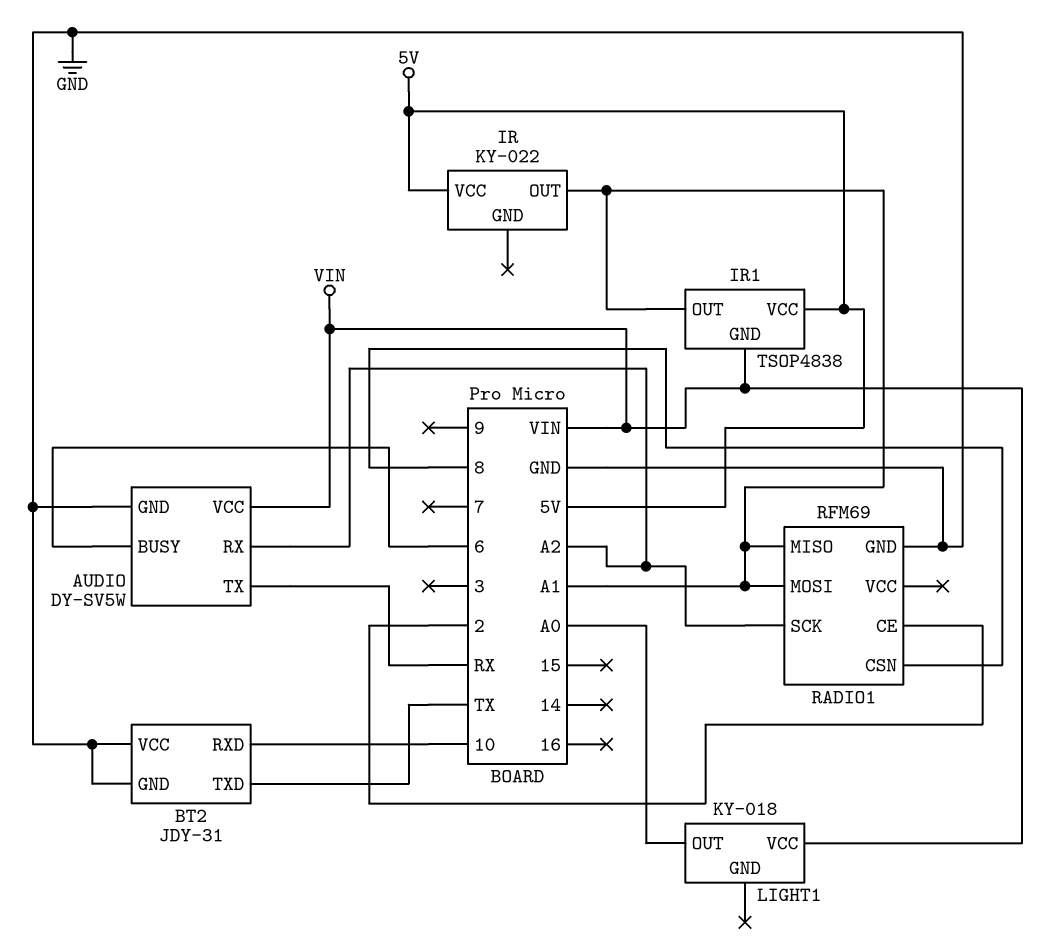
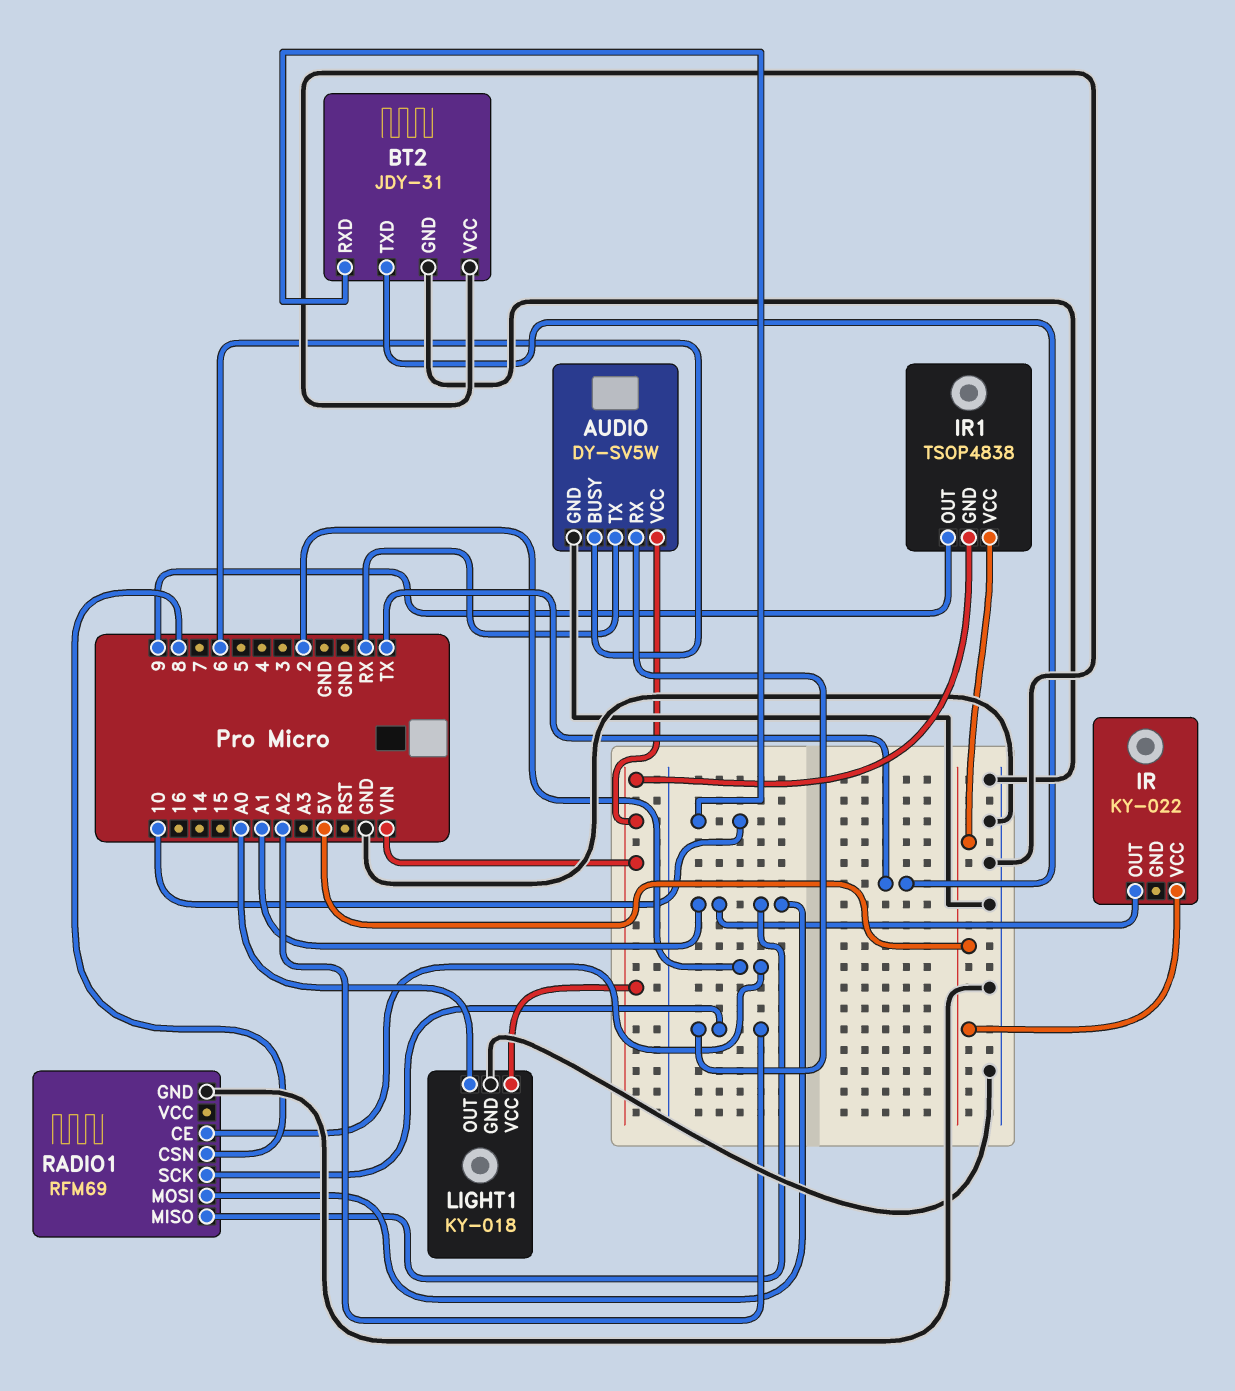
IR1 pin OUT: A1 -> 9
LIGHT1 pin GND: none -> GND

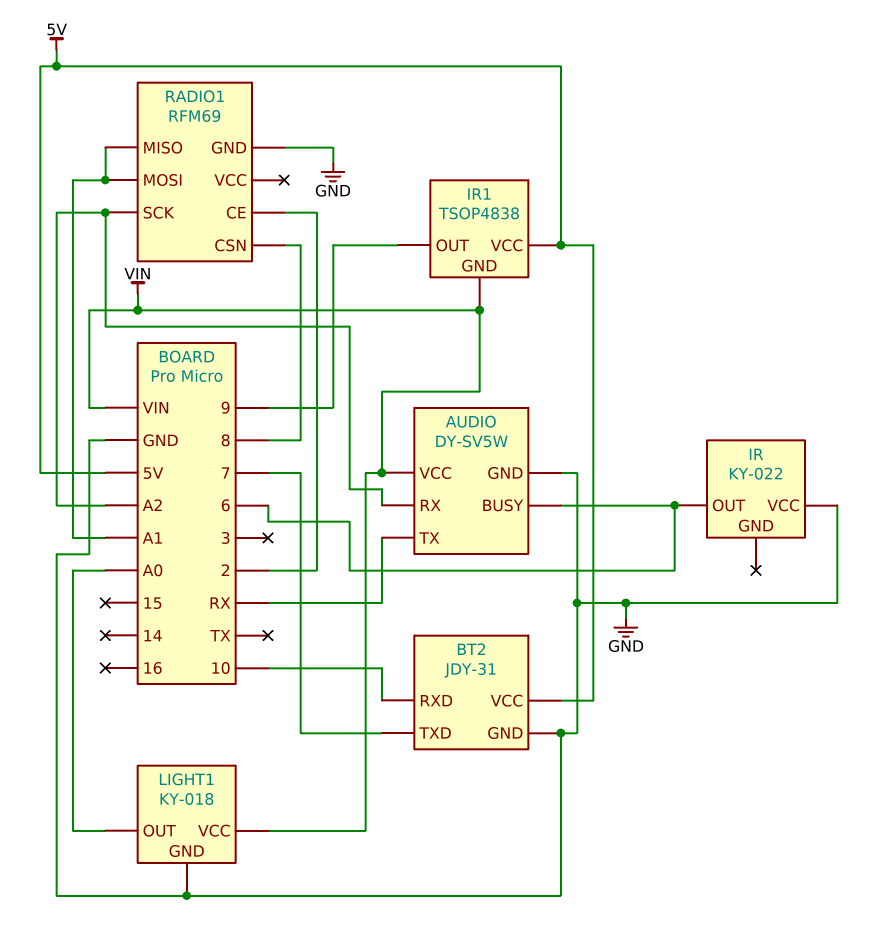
BT2 pin TXD: TX -> 7
BT2 pin VCC: GND -> 5V
IR pin OUT: A1 -> 6
IR pin VCC: 5V -> GND

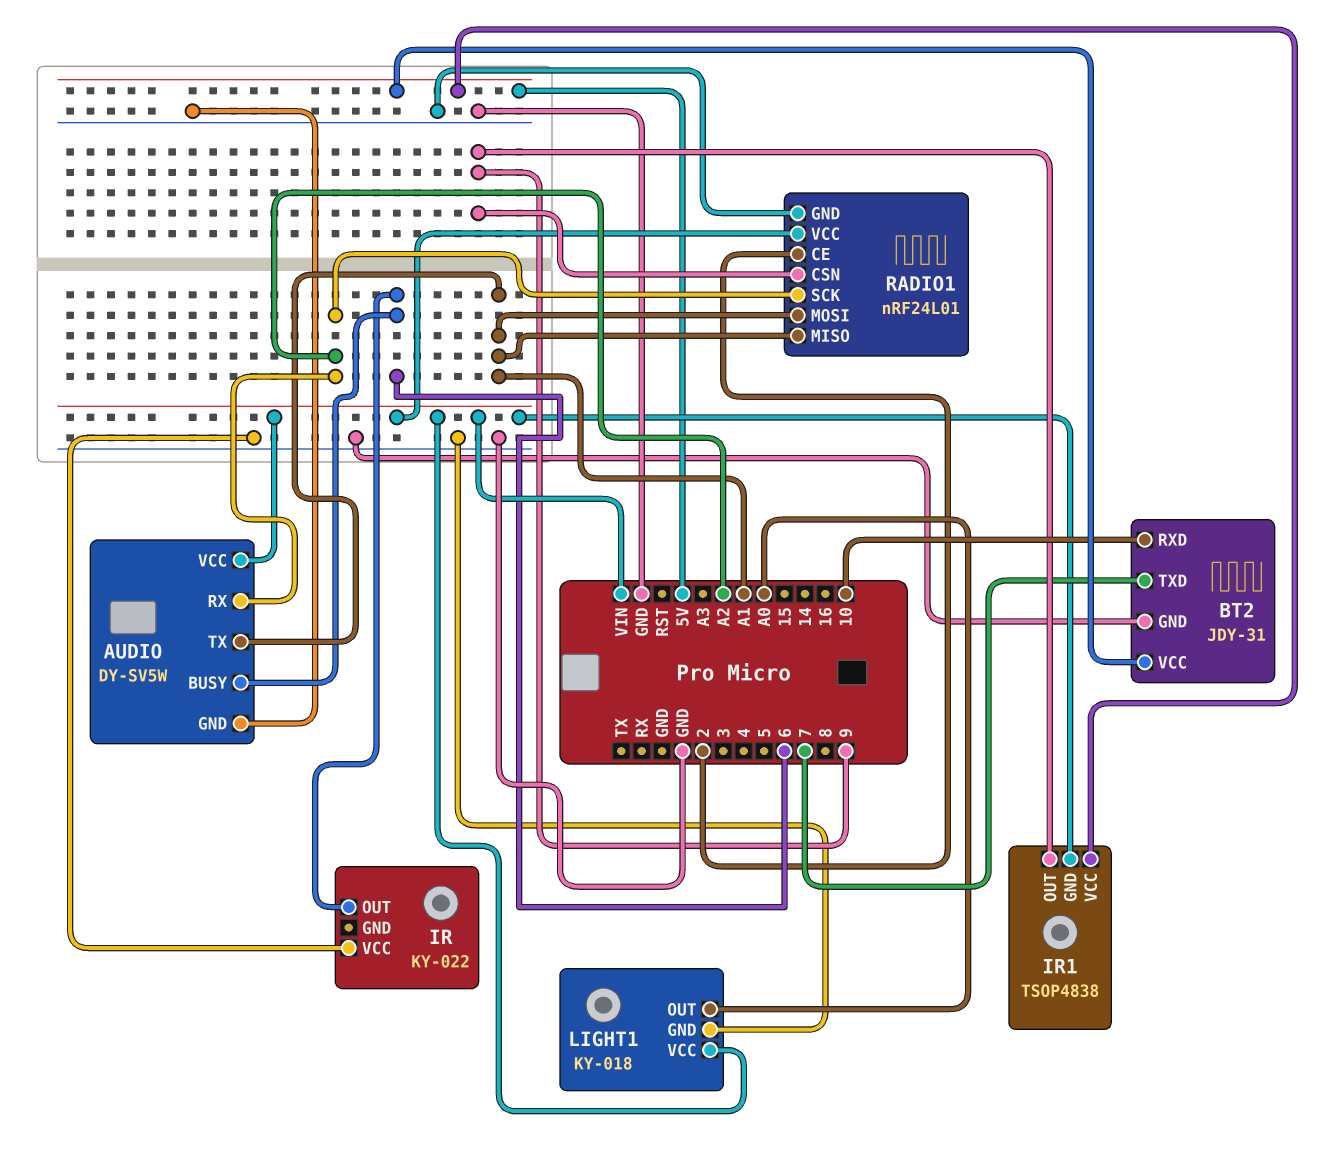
AUDIO pin TX: RX -> A1
RADIO1: RFM69 -> nRF24L01
RADIO1 pin CSN: 8 -> 9
RADIO1 pin VCC: none -> VIN

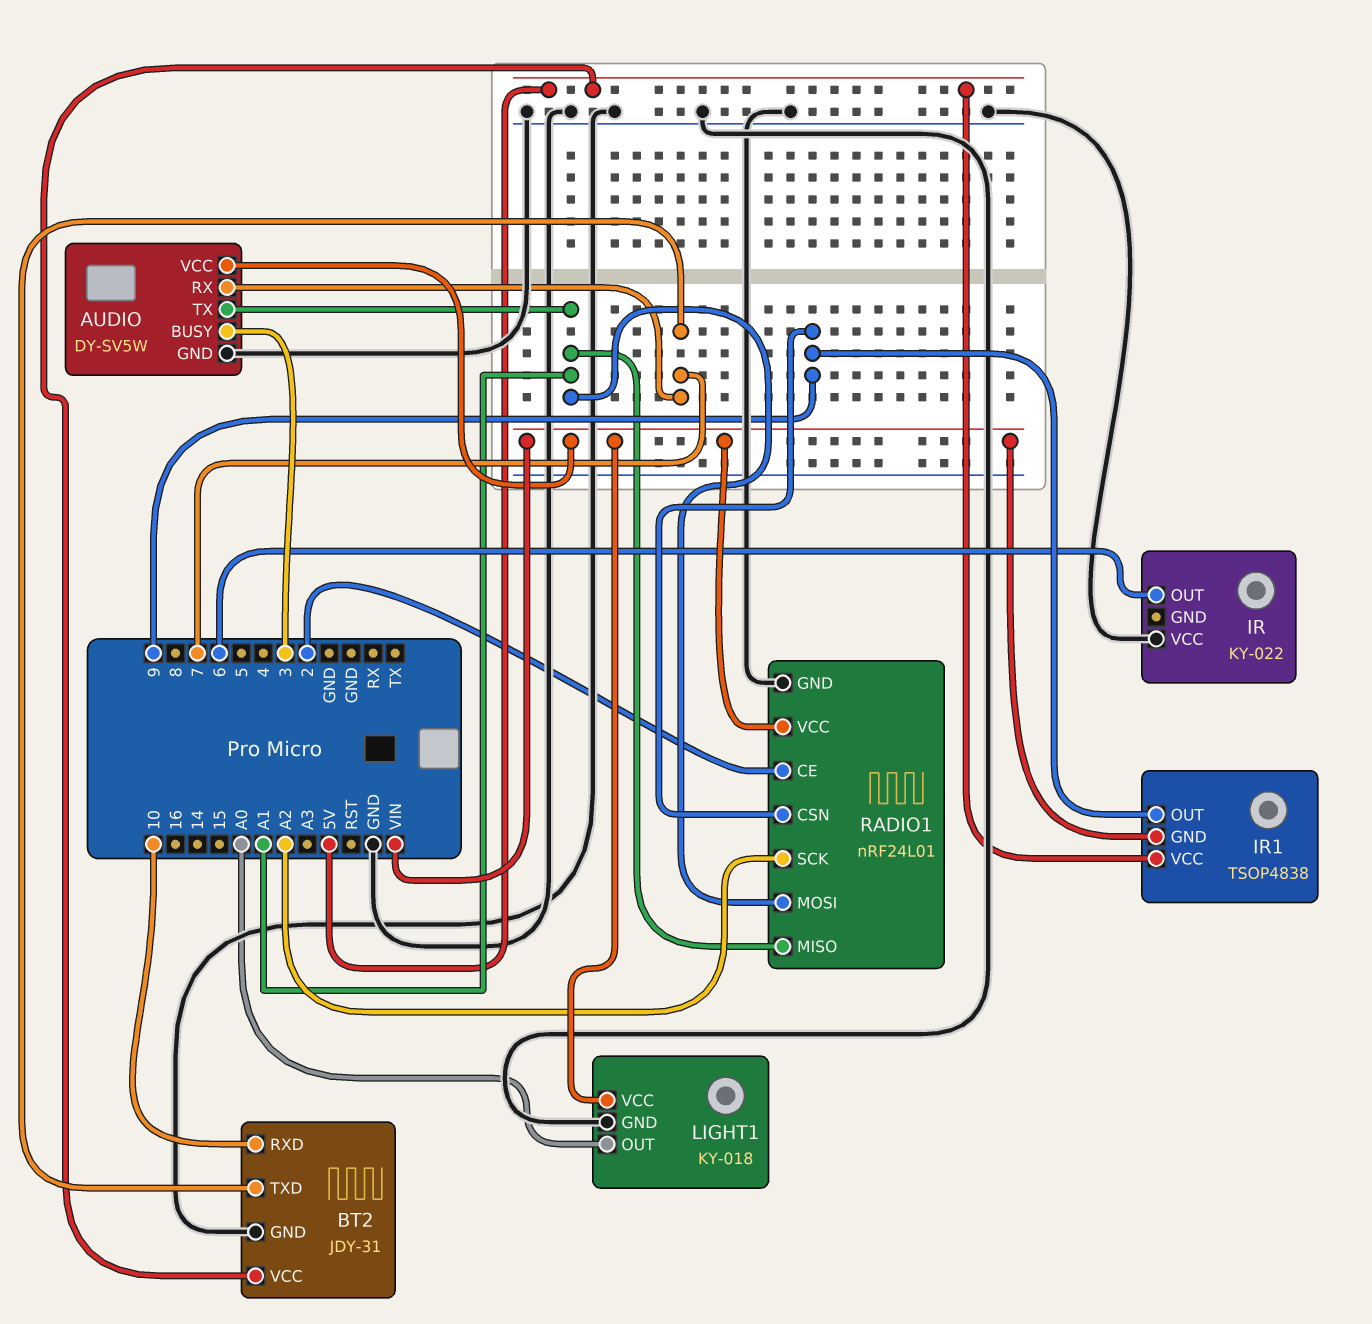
AUDIO pin BUSY: 6 -> 3
AUDIO pin RX: A2 -> 7

